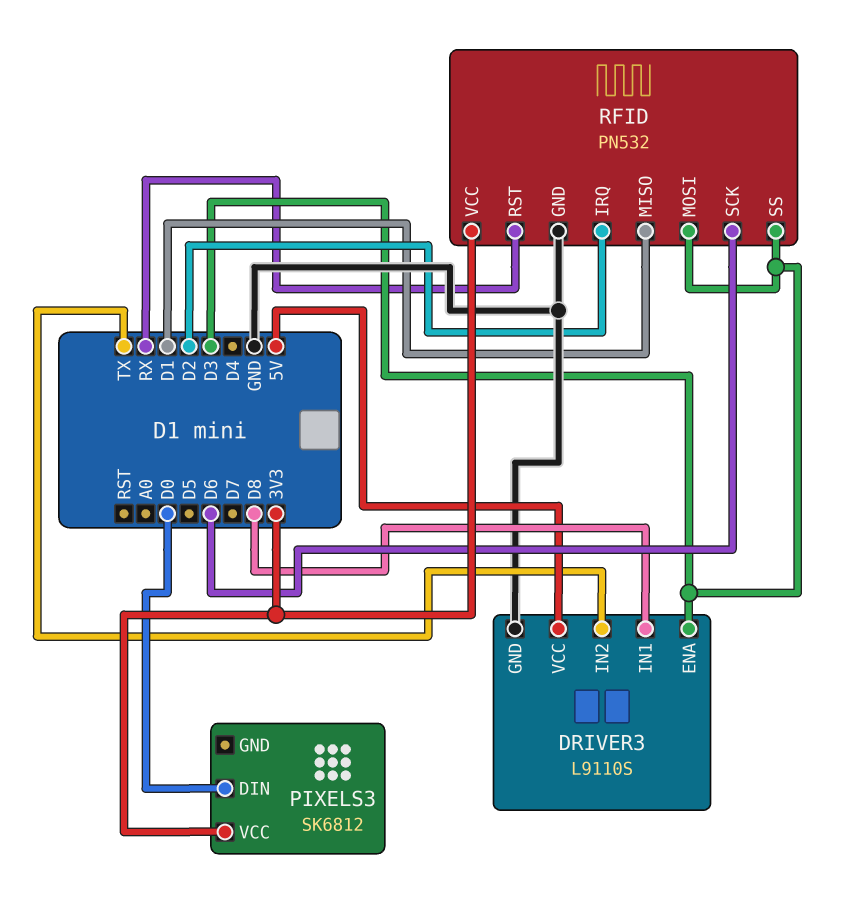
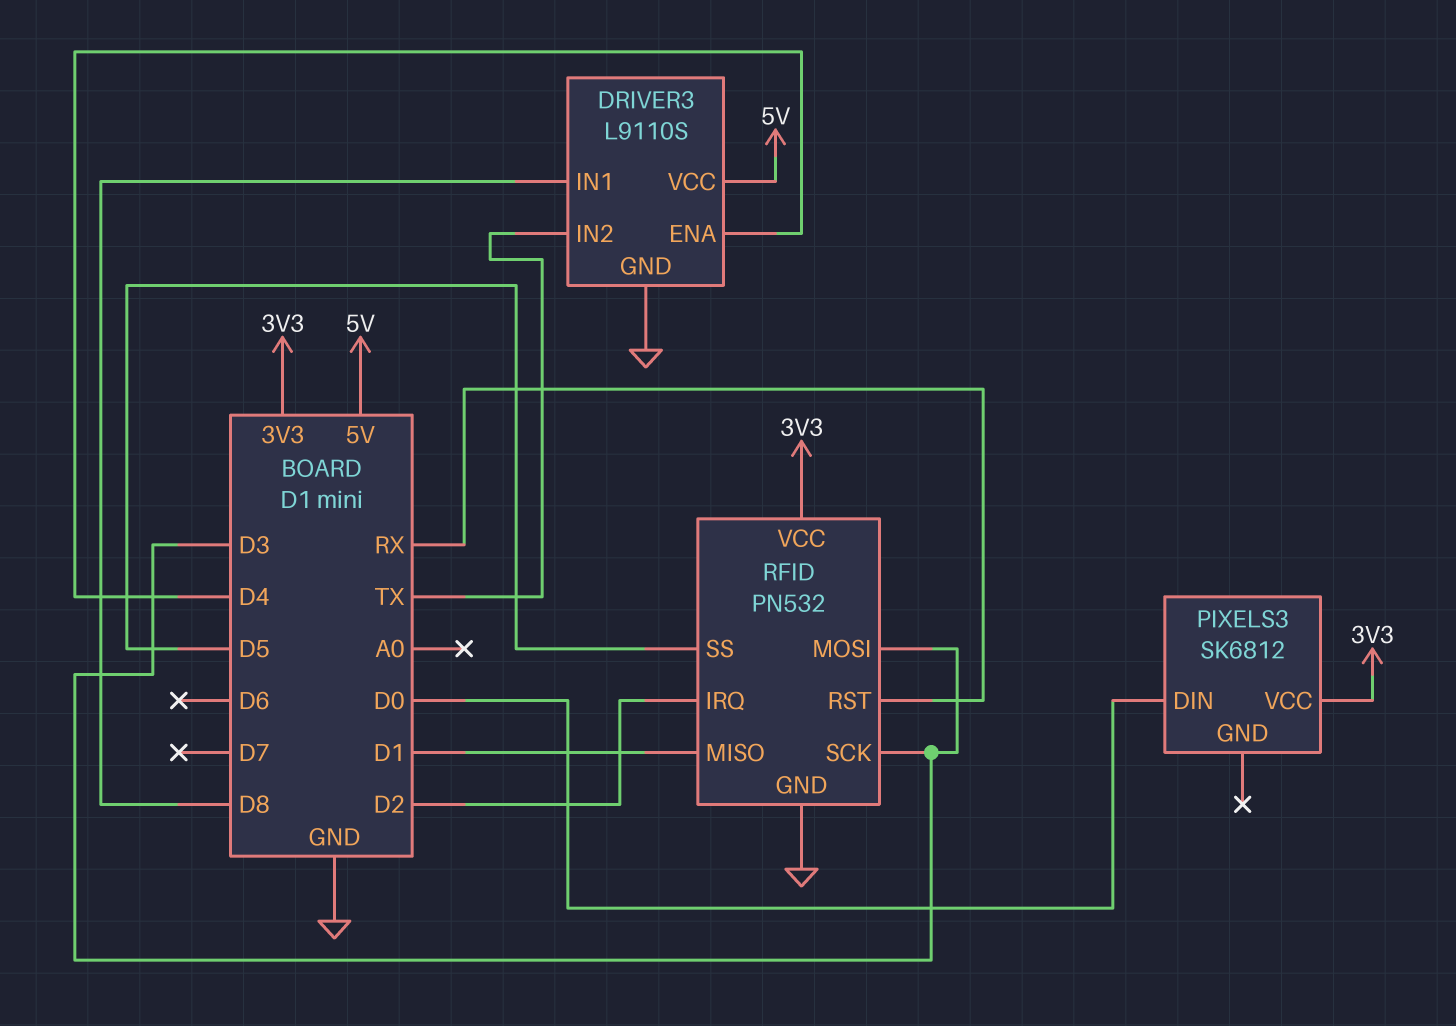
DRIVER3 pin ENA: D3 -> D4
RFID pin SCK: D6 -> D3
RFID pin SS: D3 -> D5

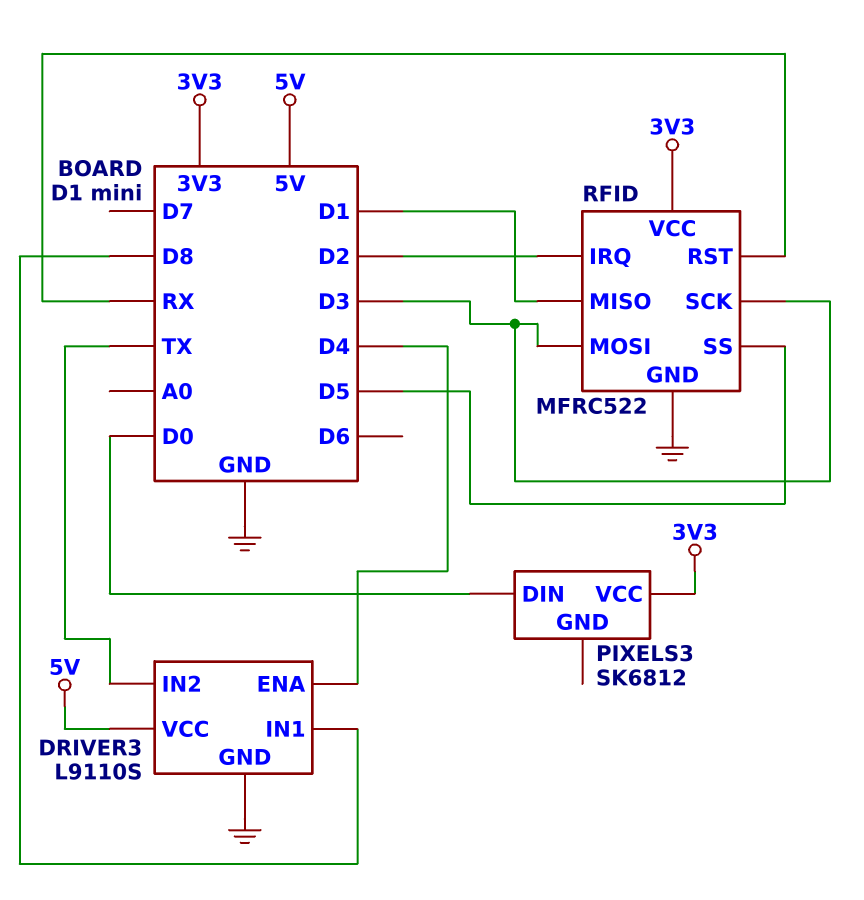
RFID: PN532 -> MFRC522

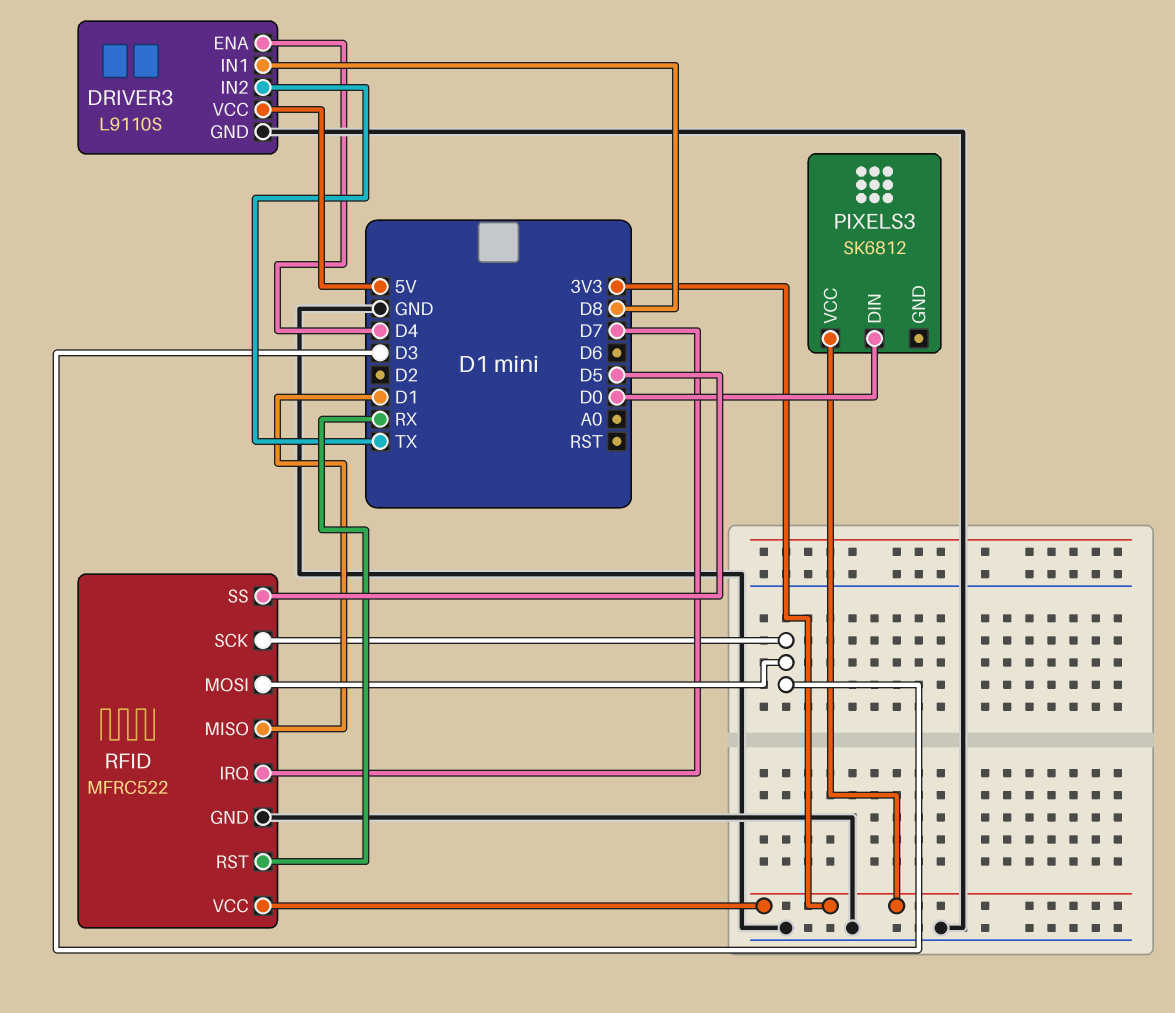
RFID pin IRQ: D2 -> D7

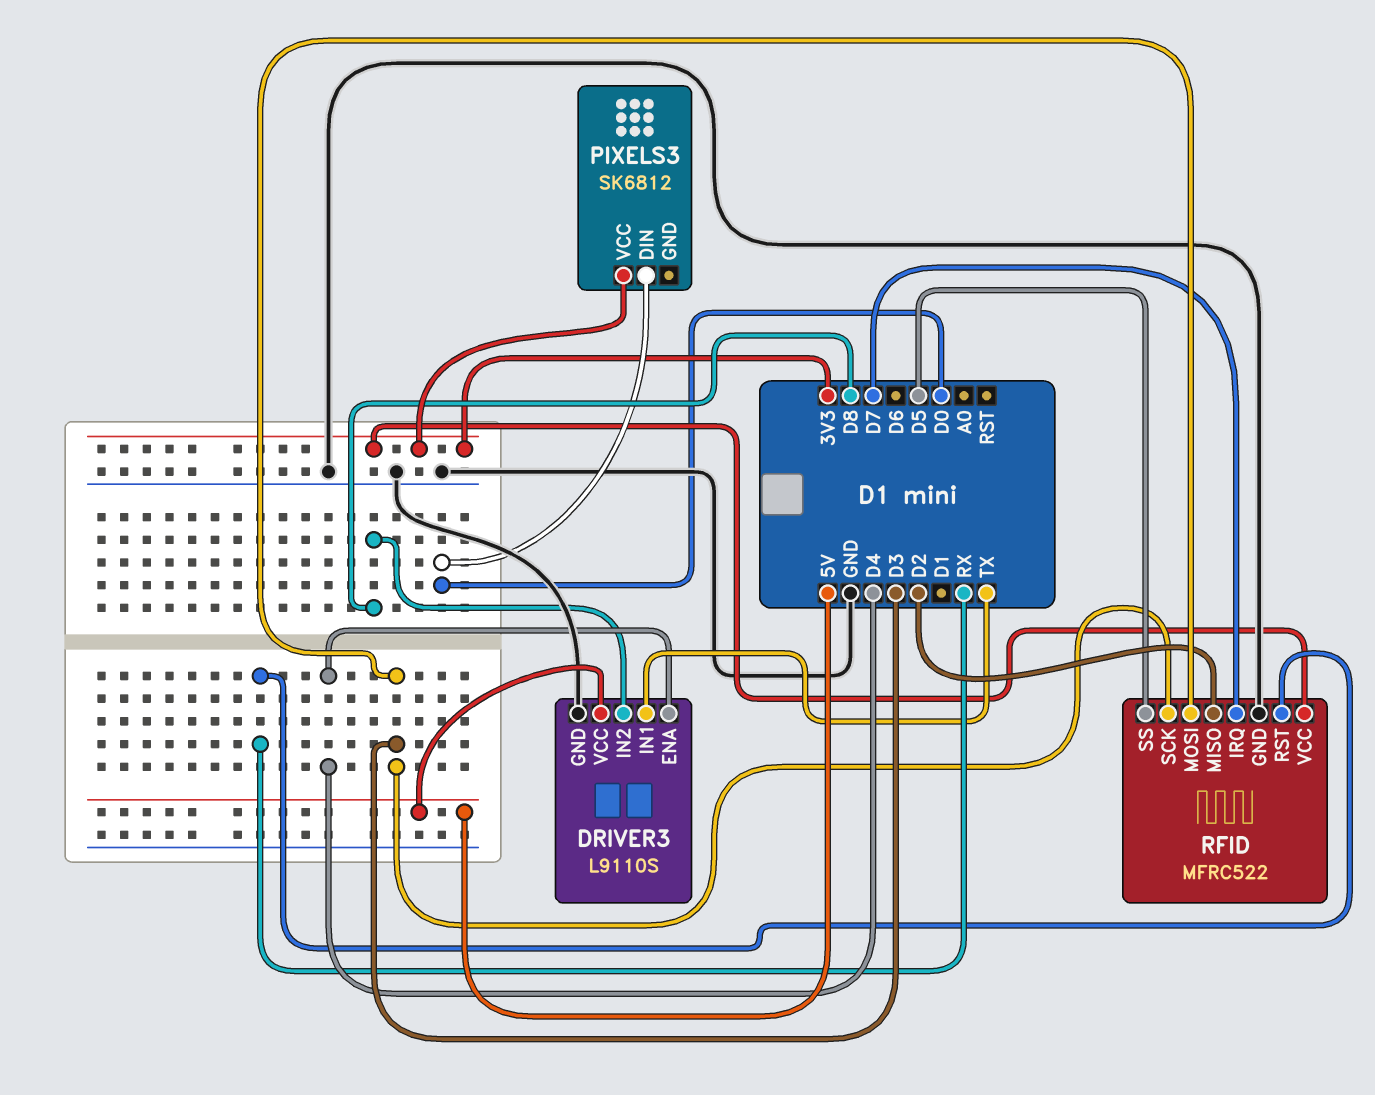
DRIVER3 pin IN1: D8 -> TX
DRIVER3 pin IN2: TX -> D8
RFID pin MISO: D1 -> D2

